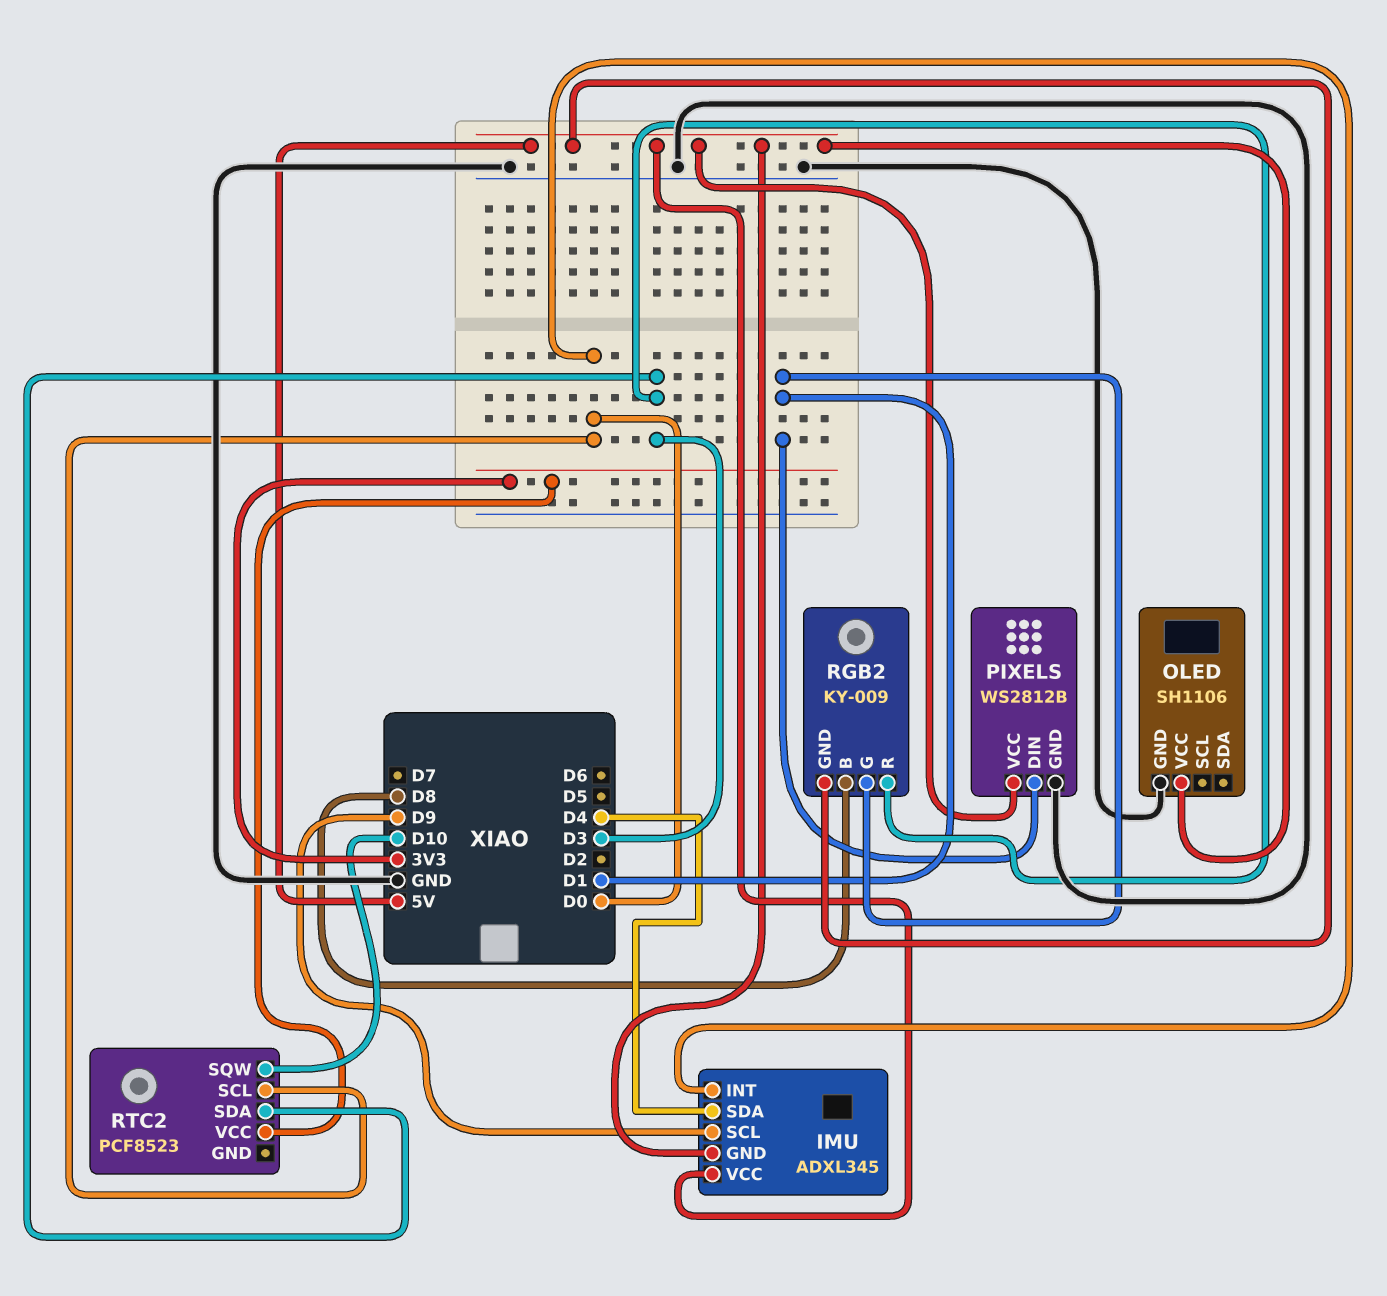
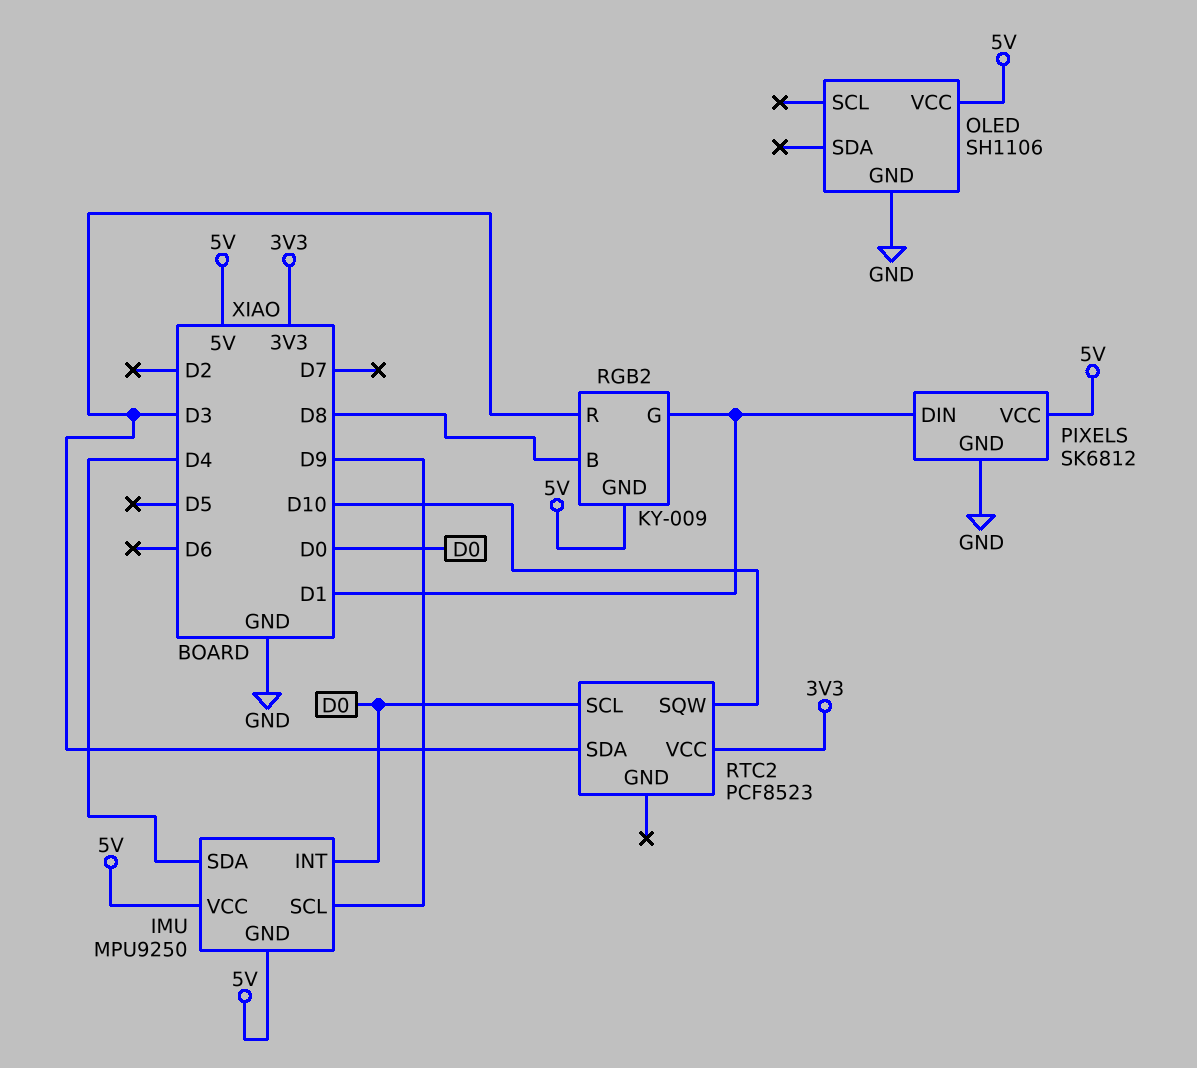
IMU: ADXL345 -> MPU9250
PIXELS: WS2812B -> SK6812

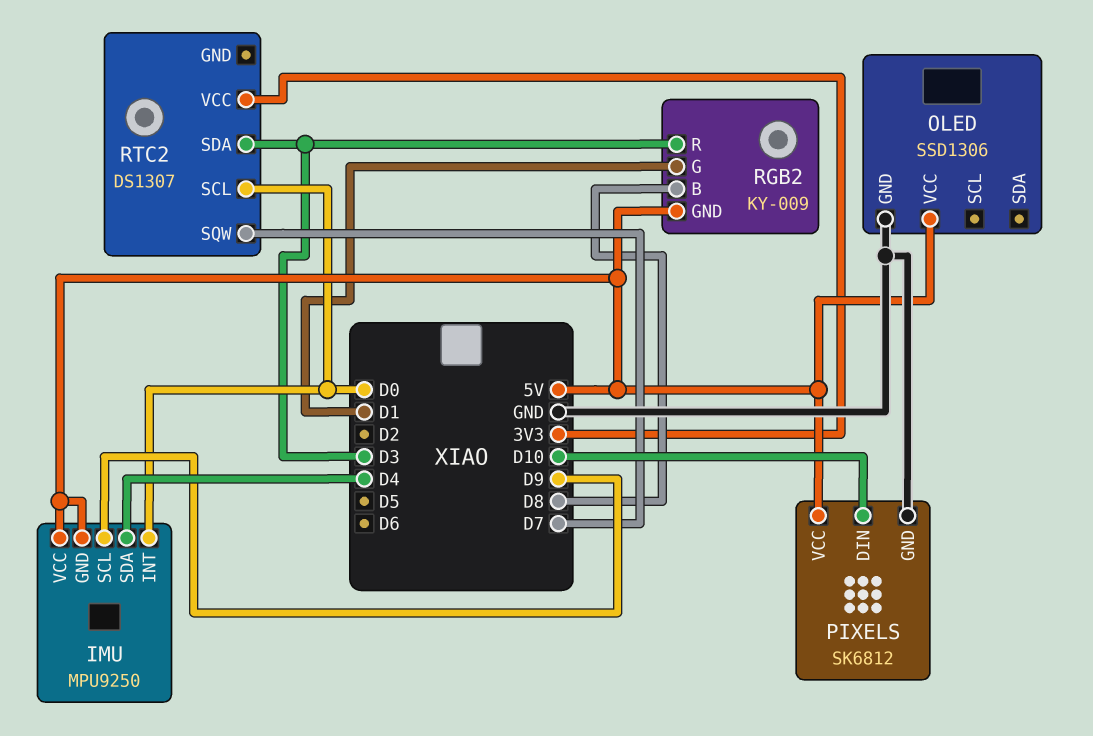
OLED: SH1106 -> SSD1306
PIXELS pin DIN: D1 -> D10
RTC2: PCF8523 -> DS1307
RTC2 pin SQW: D10 -> D7

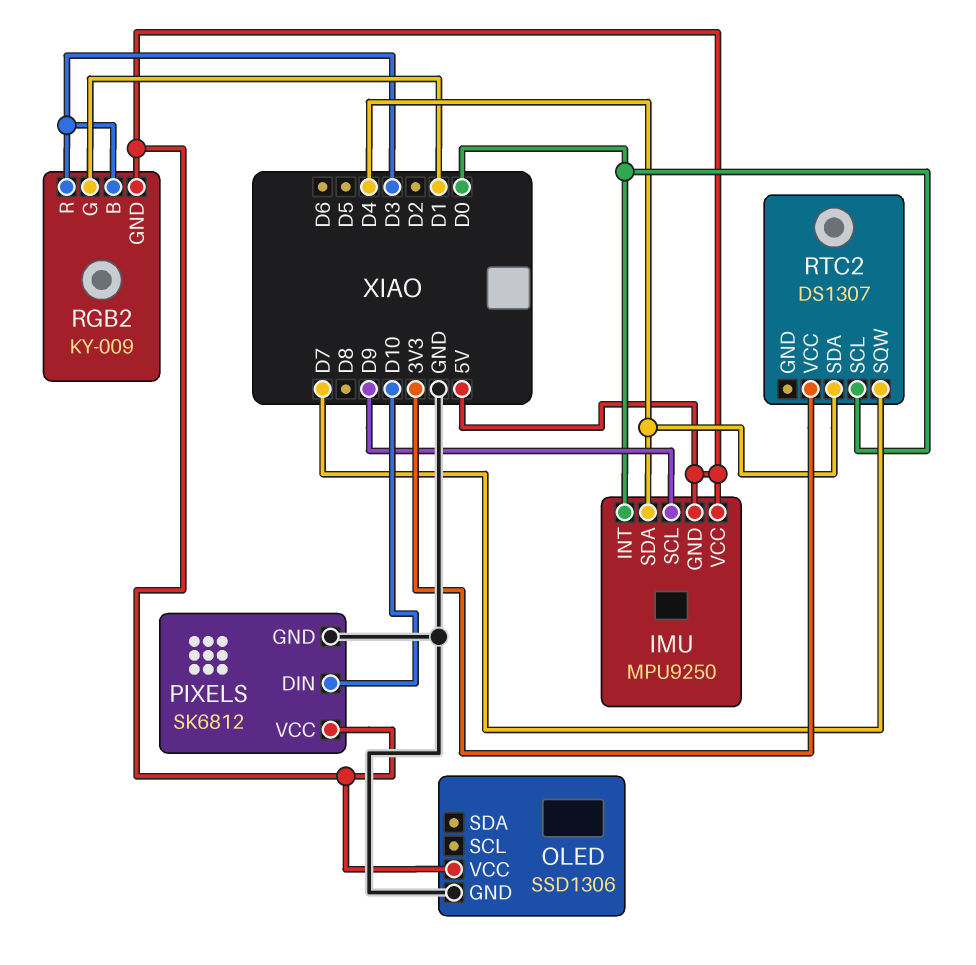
RGB2 pin B: D8 -> D3
RTC2 pin SDA: D3 -> D4

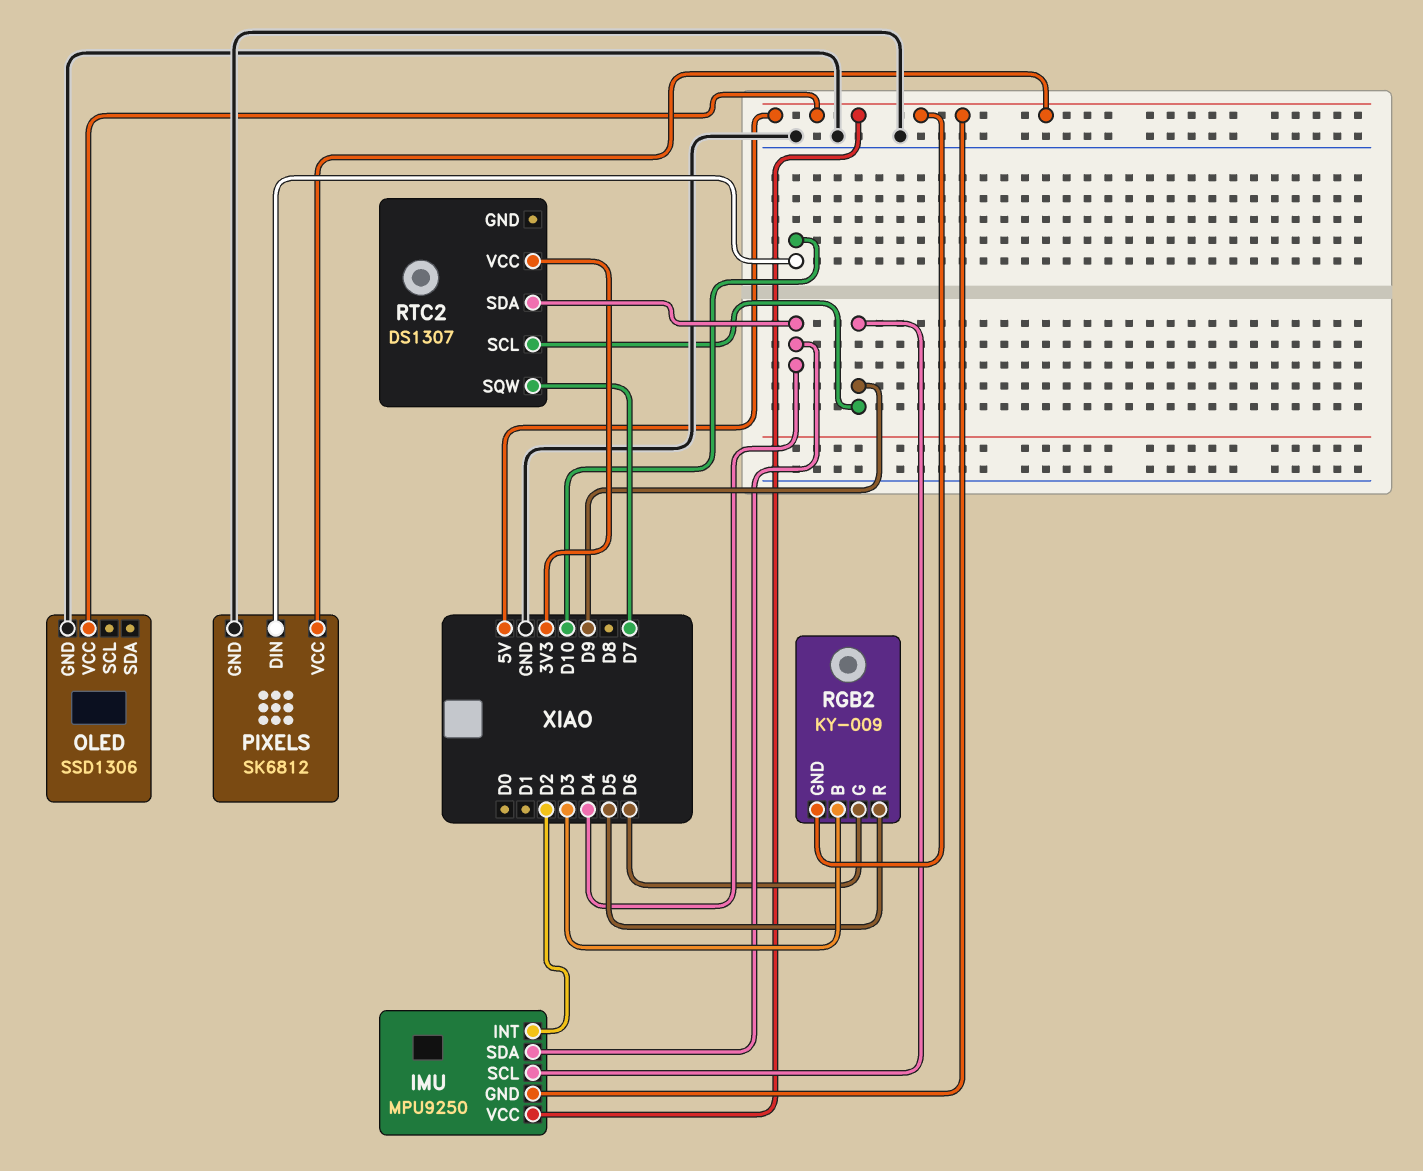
IMU pin INT: D0 -> D2
RGB2 pin G: D1 -> D6
RGB2 pin R: D3 -> D5
RTC2 pin SCL: D0 -> D9

